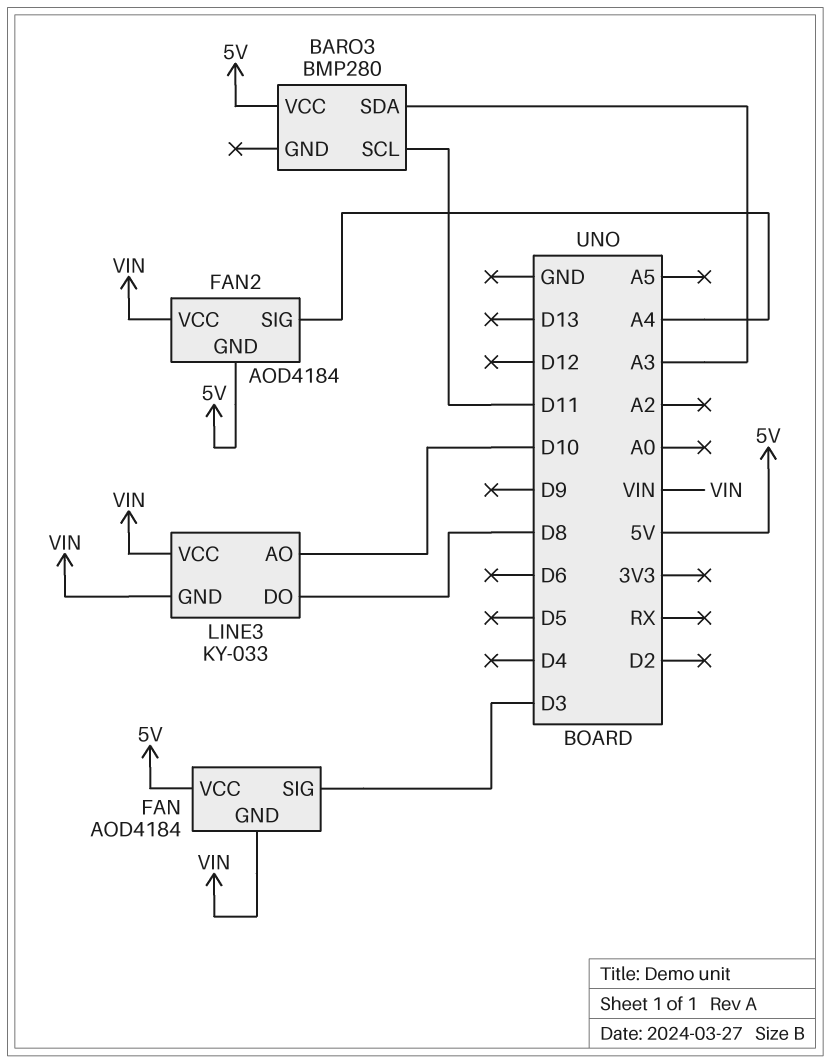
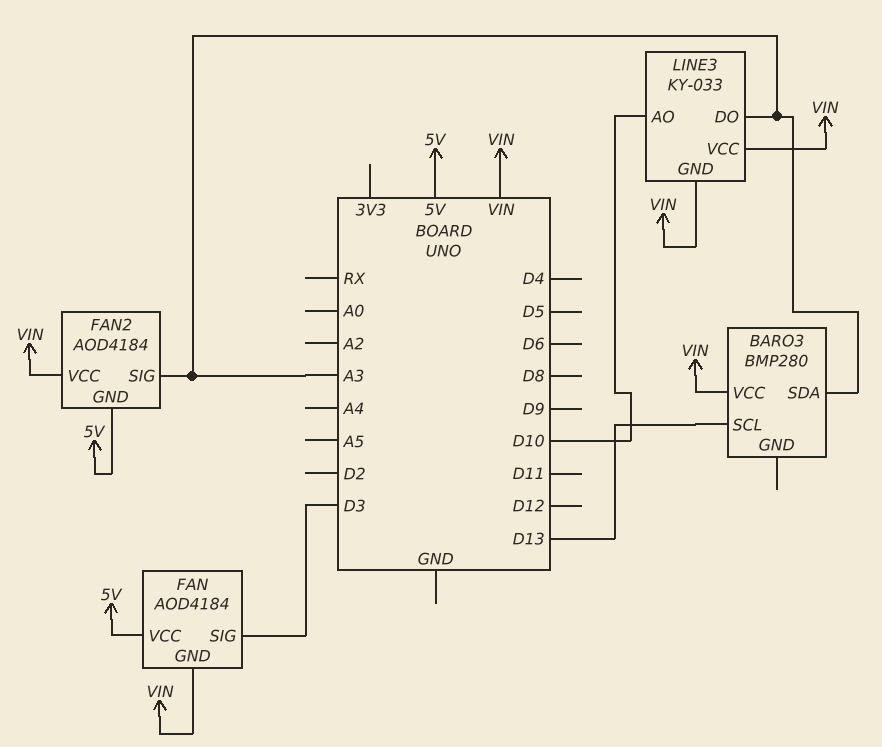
BARO3 pin SCL: D11 -> D13
BARO3 pin VCC: 5V -> VIN
FAN2 pin SIG: A4 -> A3
LINE3 pin DO: D8 -> A3

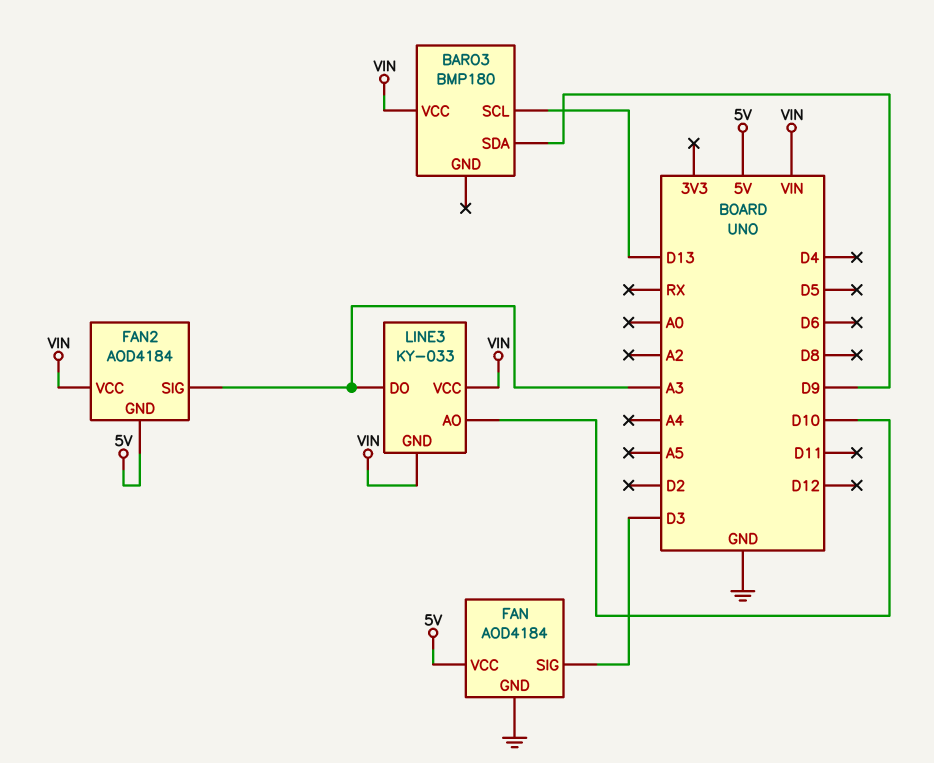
BARO3: BMP280 -> BMP180
BARO3 pin SDA: A3 -> D9
FAN pin GND: VIN -> GND

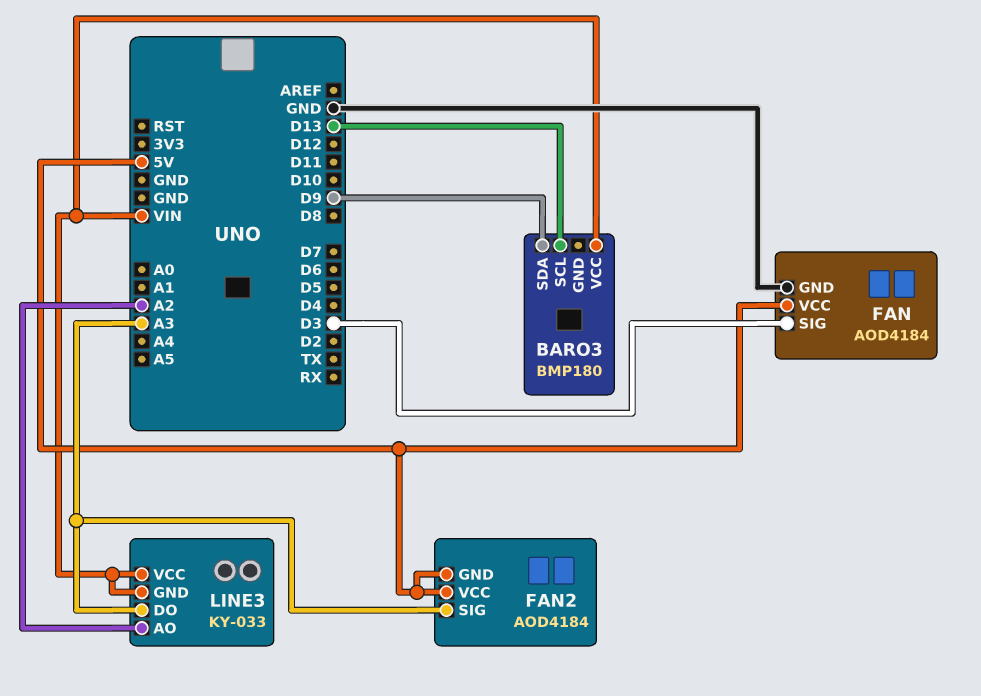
FAN2 pin VCC: VIN -> 5V
LINE3 pin AO: D10 -> A2

